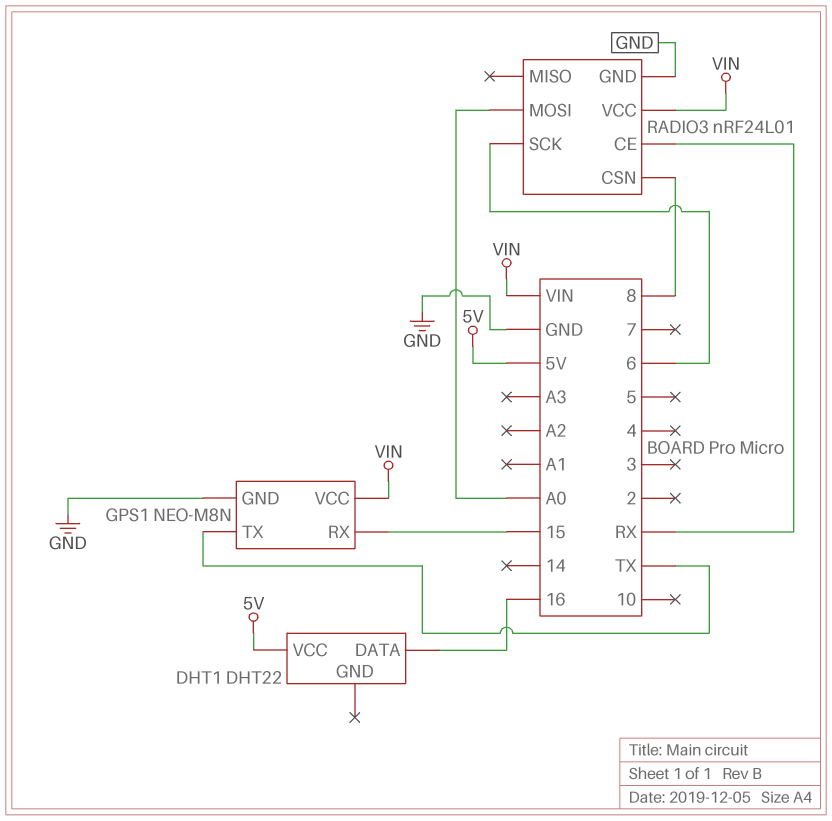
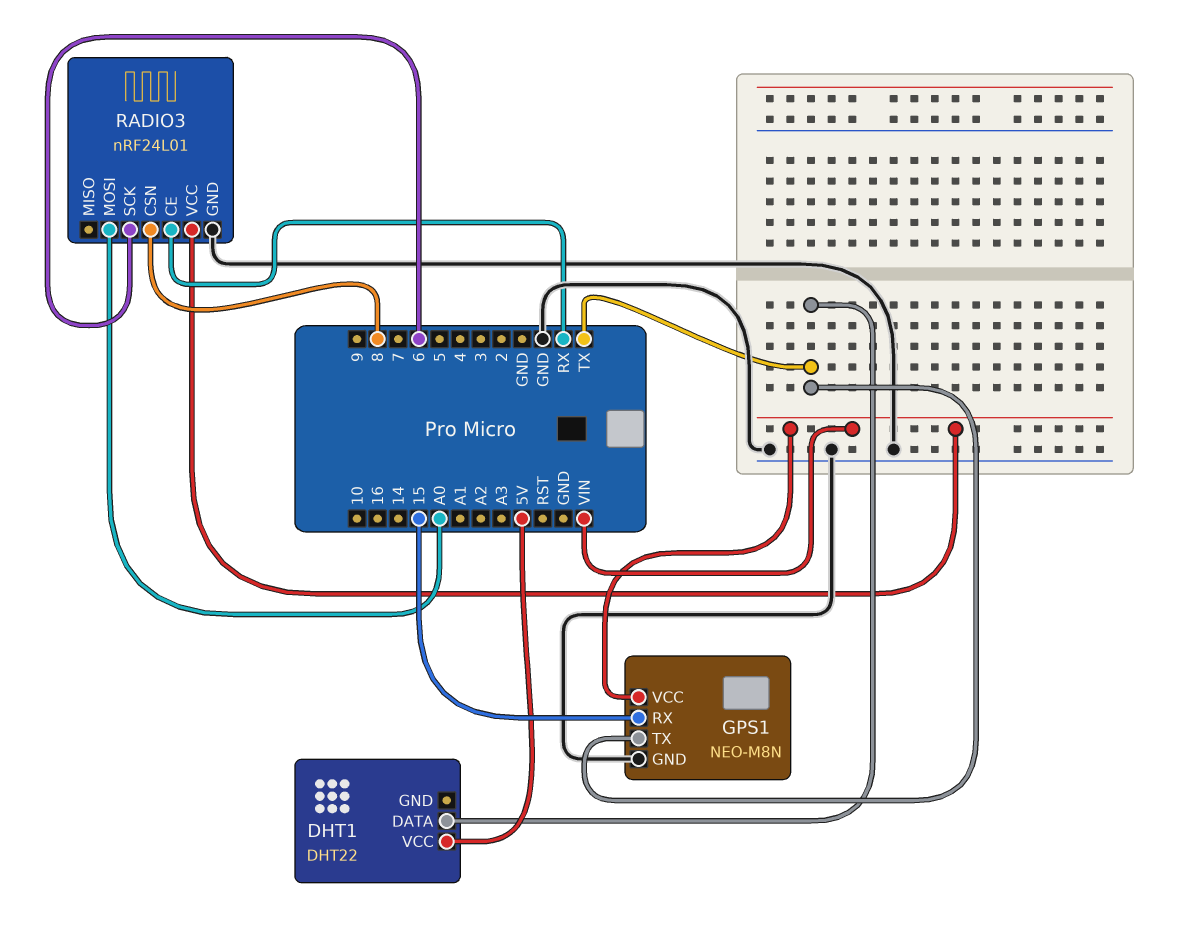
DHT1 pin DATA: 16 -> TX

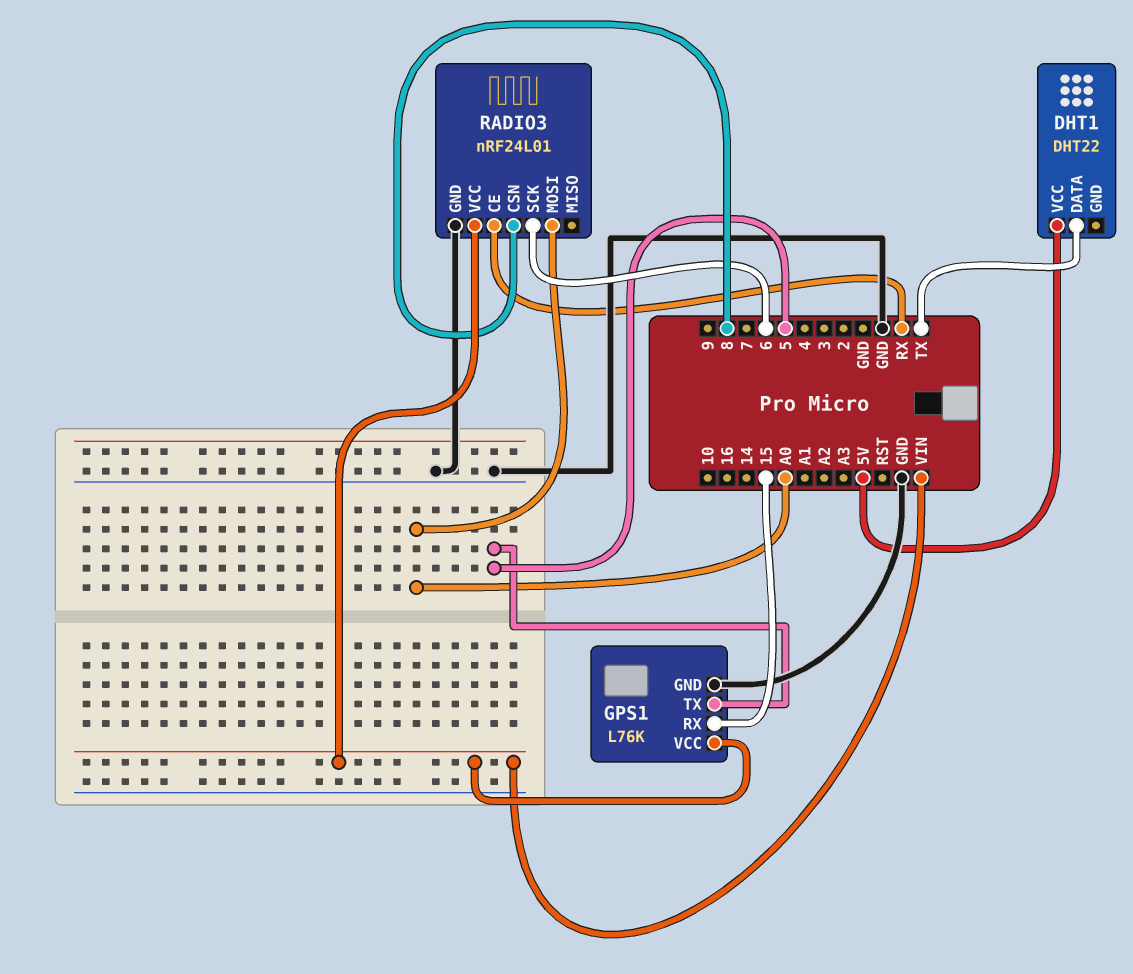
GPS1: NEO-M8N -> L76K
GPS1 pin TX: TX -> 5

